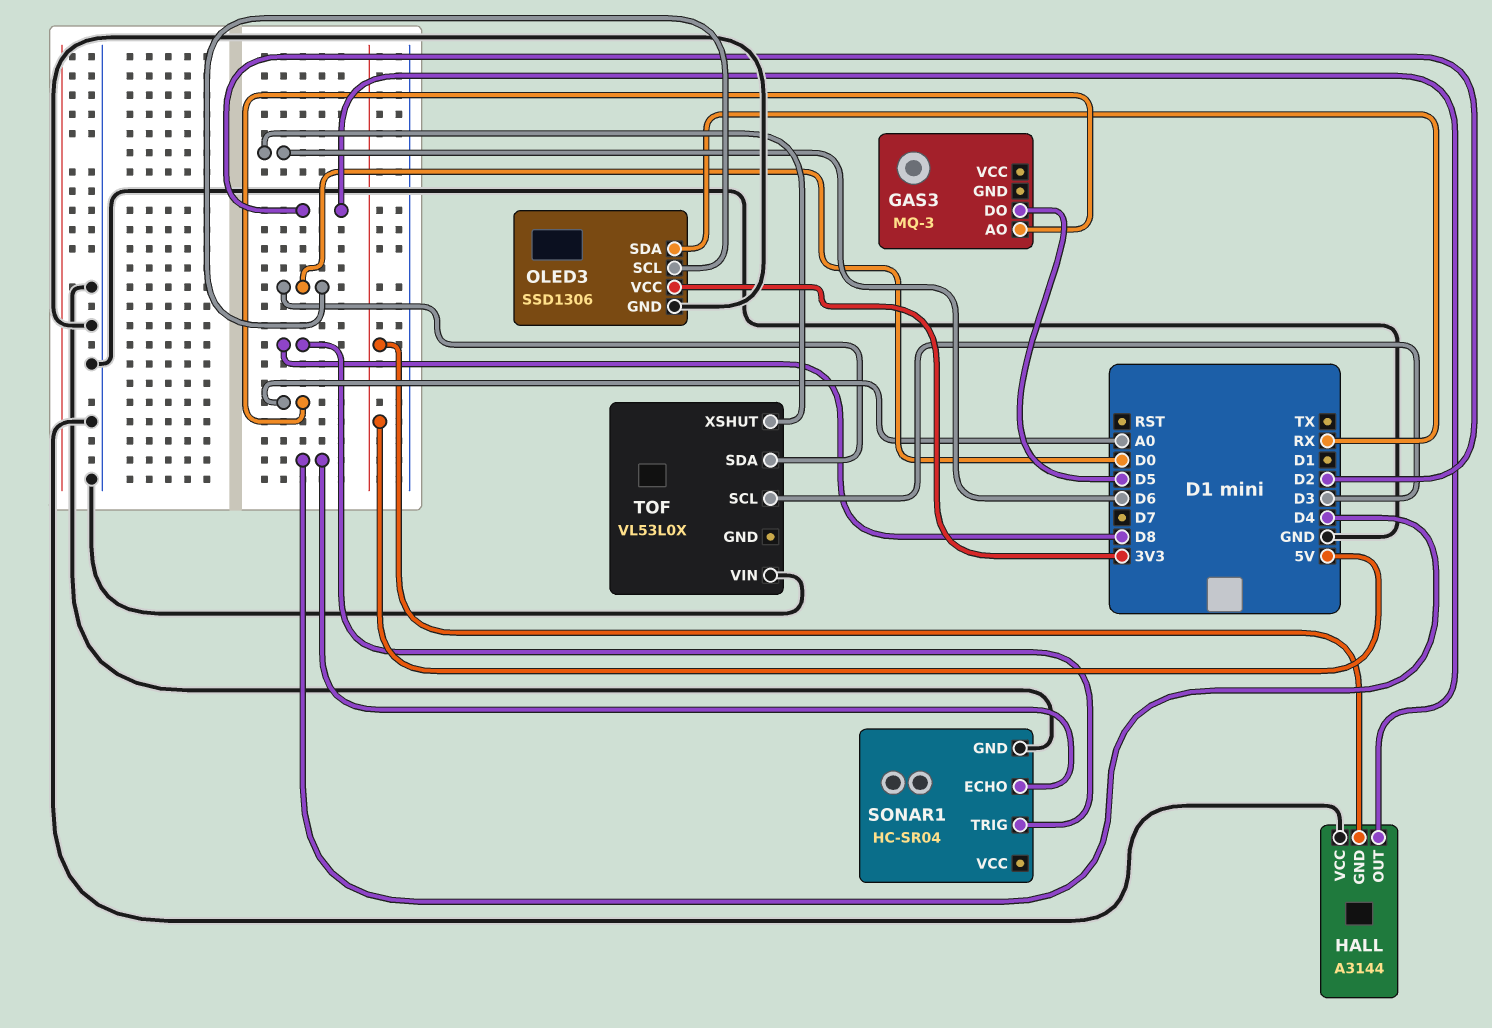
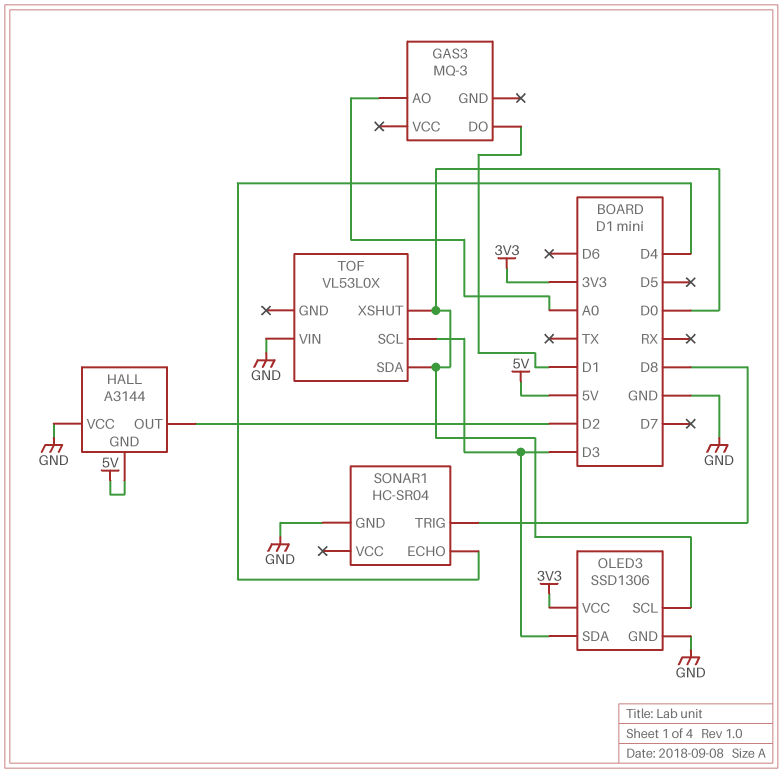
GAS3 pin DO: D5 -> D1
OLED3 pin SDA: RX -> D3
TOF pin XSHUT: D6 -> D0

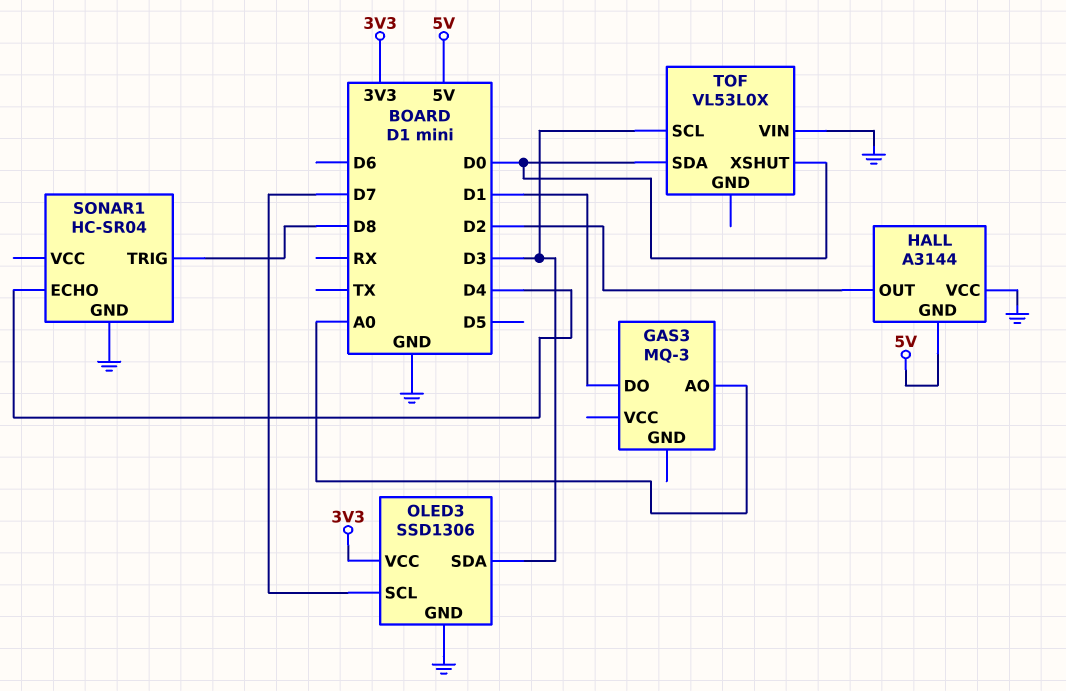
OLED3 pin SCL: D0 -> D7

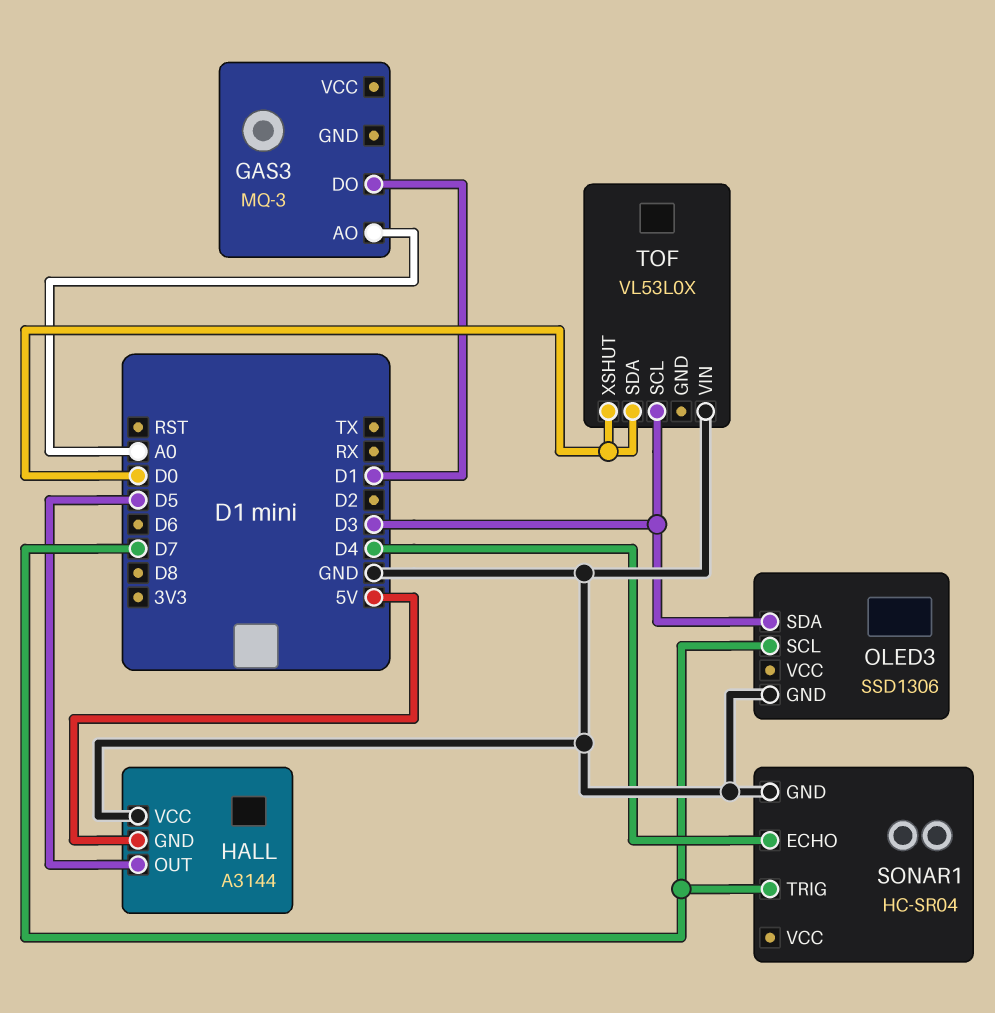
HALL pin OUT: D2 -> D5
OLED3 pin VCC: 3V3 -> none
SONAR1 pin TRIG: D8 -> D7

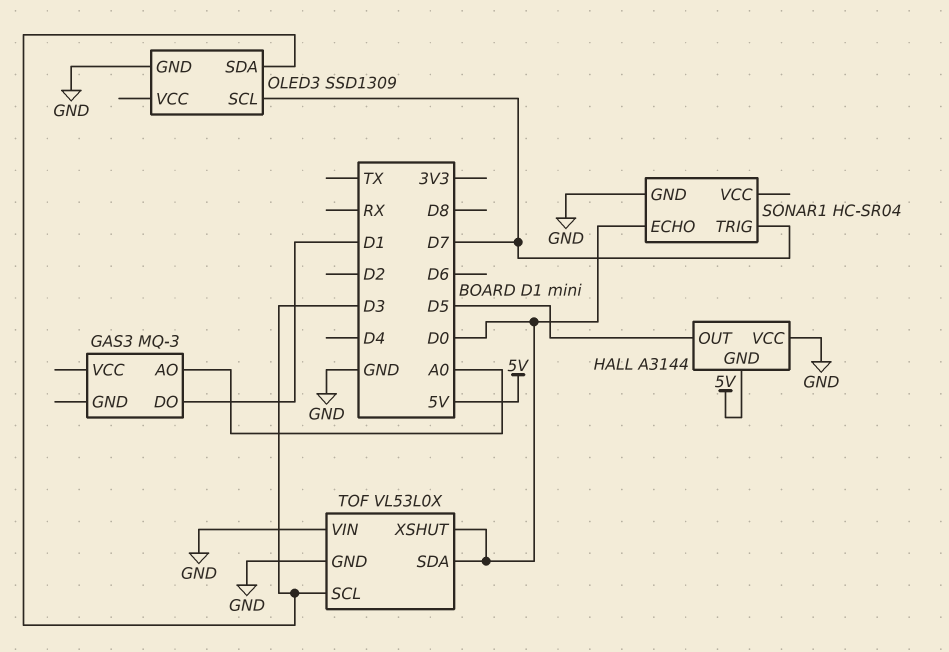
OLED3: SSD1306 -> SSD1309
SONAR1 pin ECHO: D4 -> D0
TOF pin GND: none -> GND

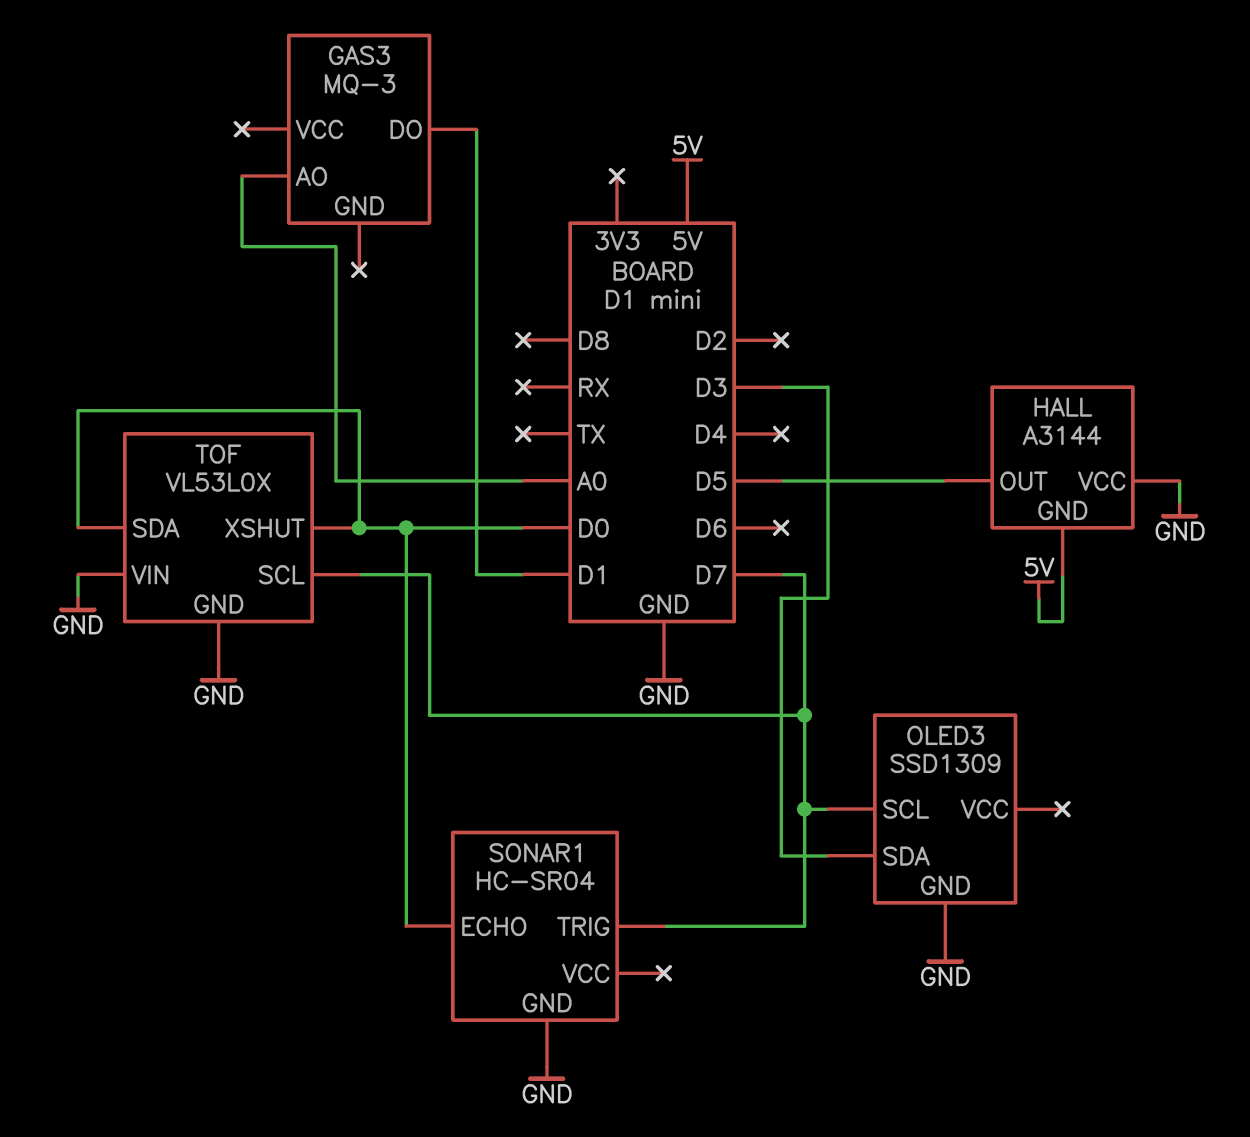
TOF pin SCL: D3 -> D7

